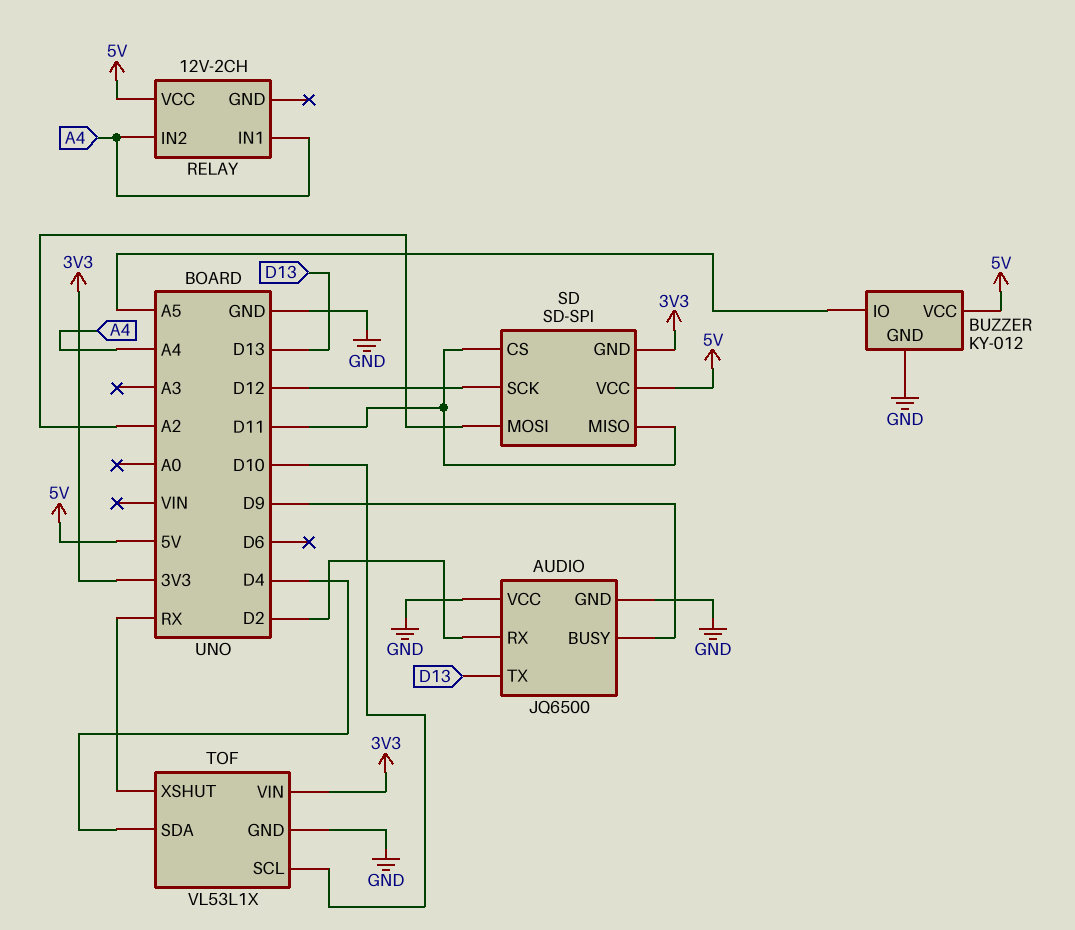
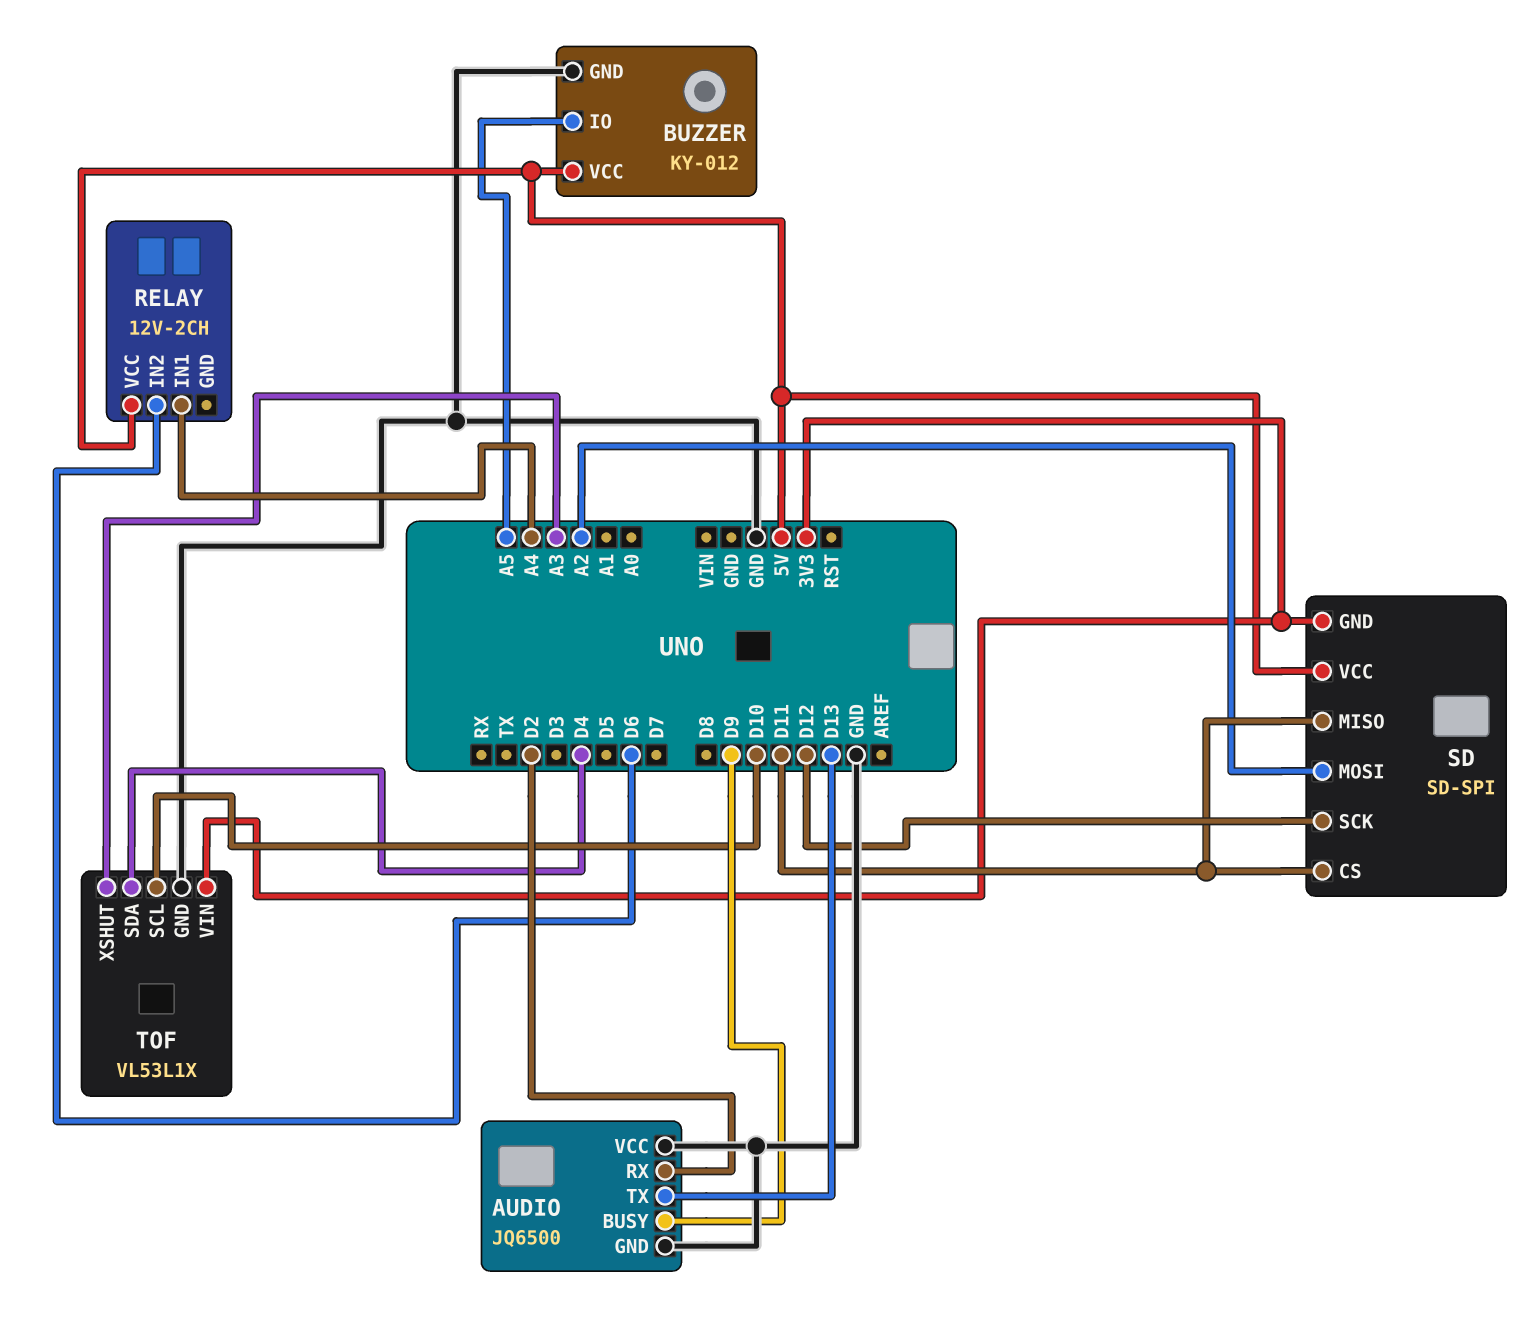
RELAY pin IN2: A4 -> D6
TOF pin XSHUT: RX -> A3

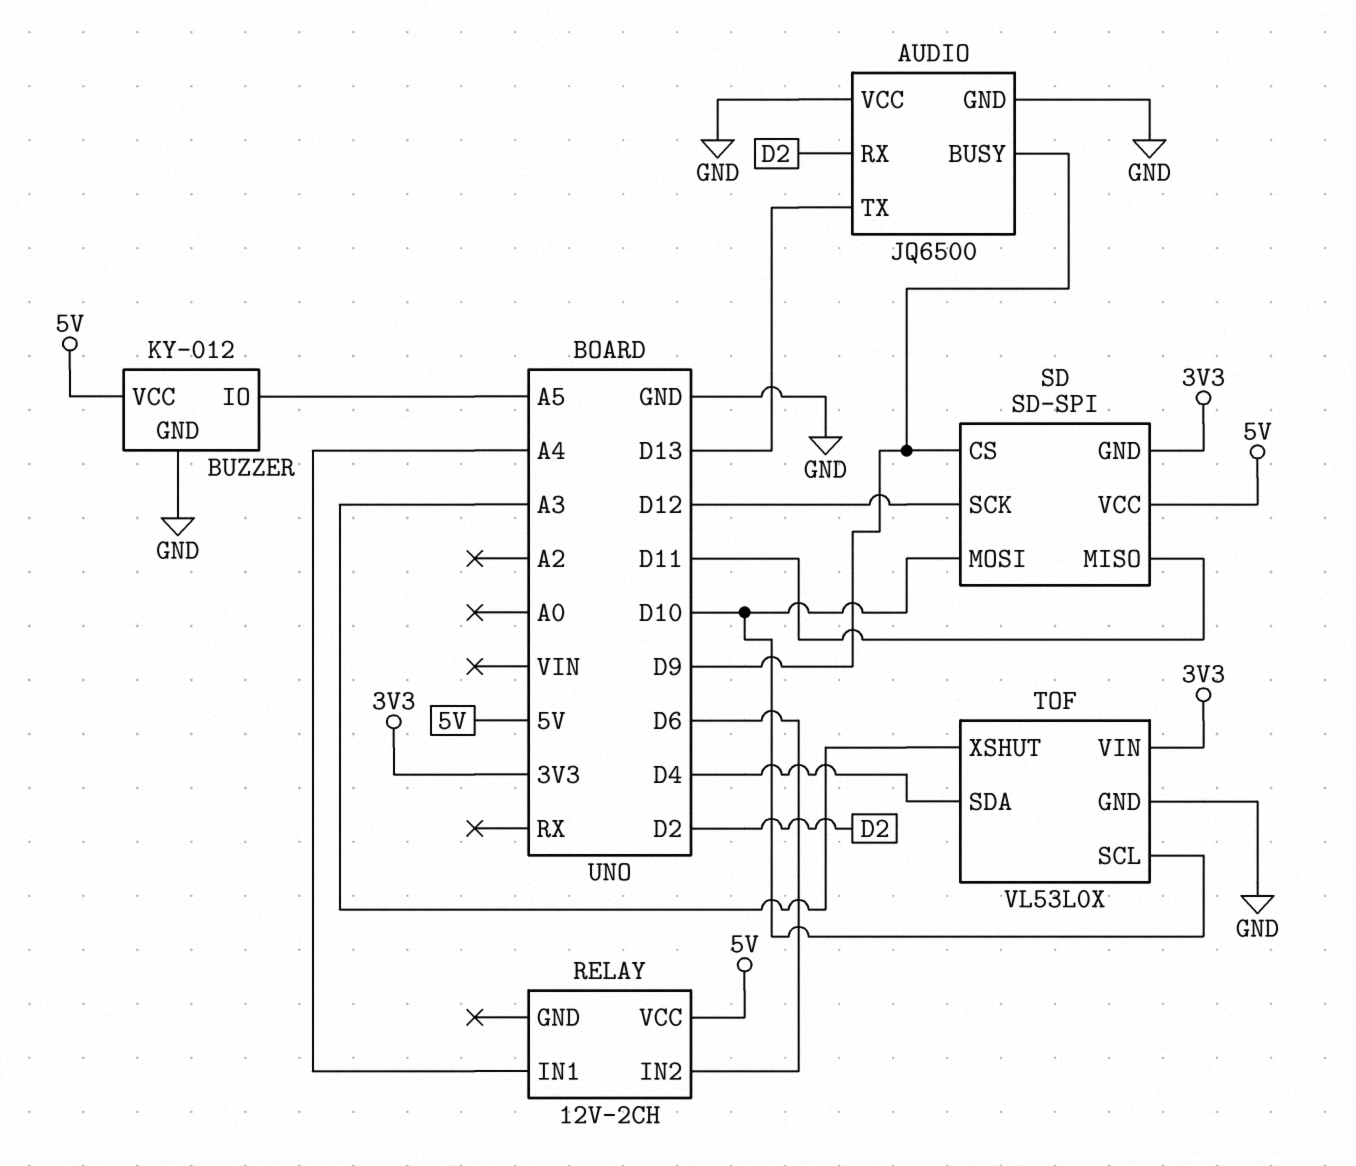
SD pin CS: D11 -> D9
SD pin MOSI: A2 -> D10
TOF: VL53L1X -> VL53L0X

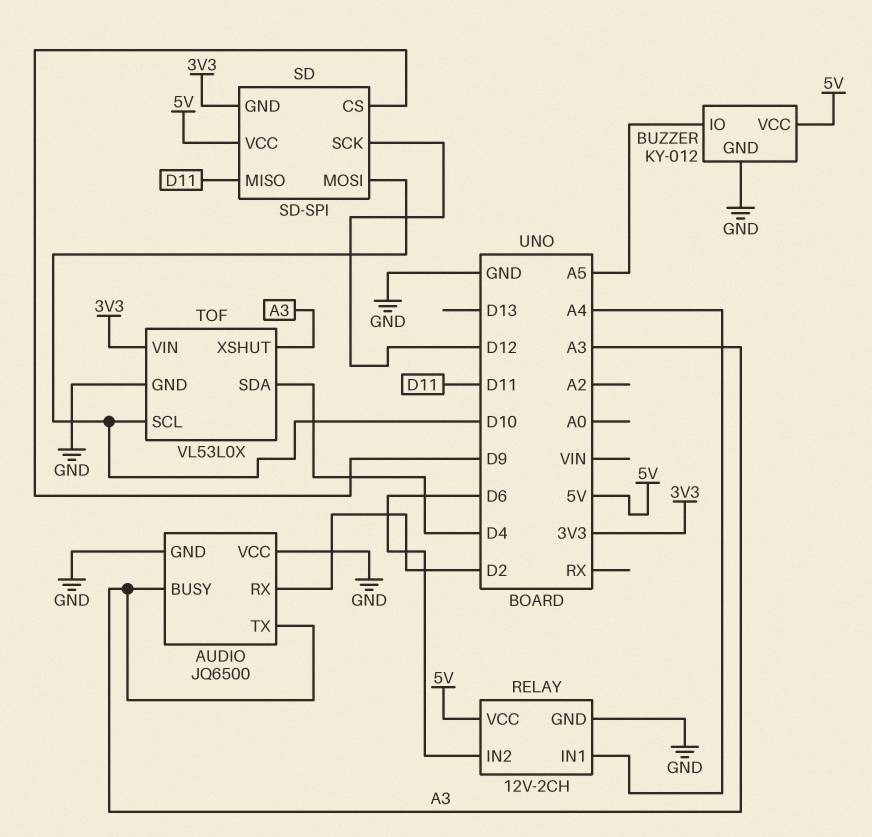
AUDIO pin BUSY: D9 -> A3
AUDIO pin TX: D13 -> A3
RELAY pin GND: none -> GND

